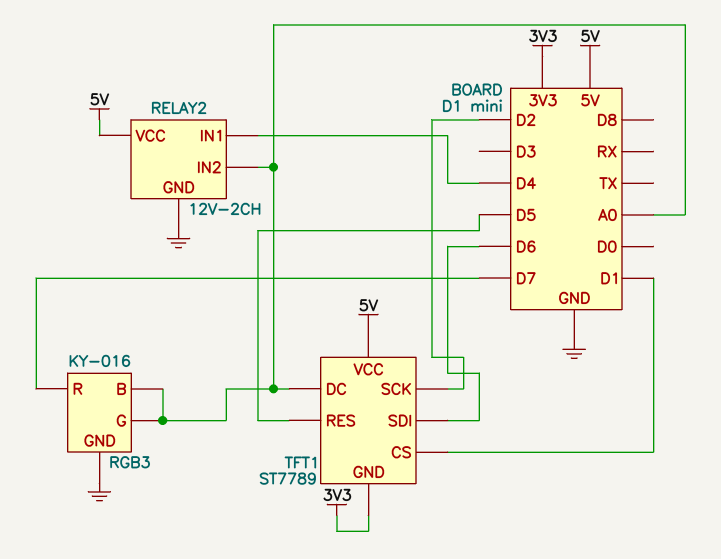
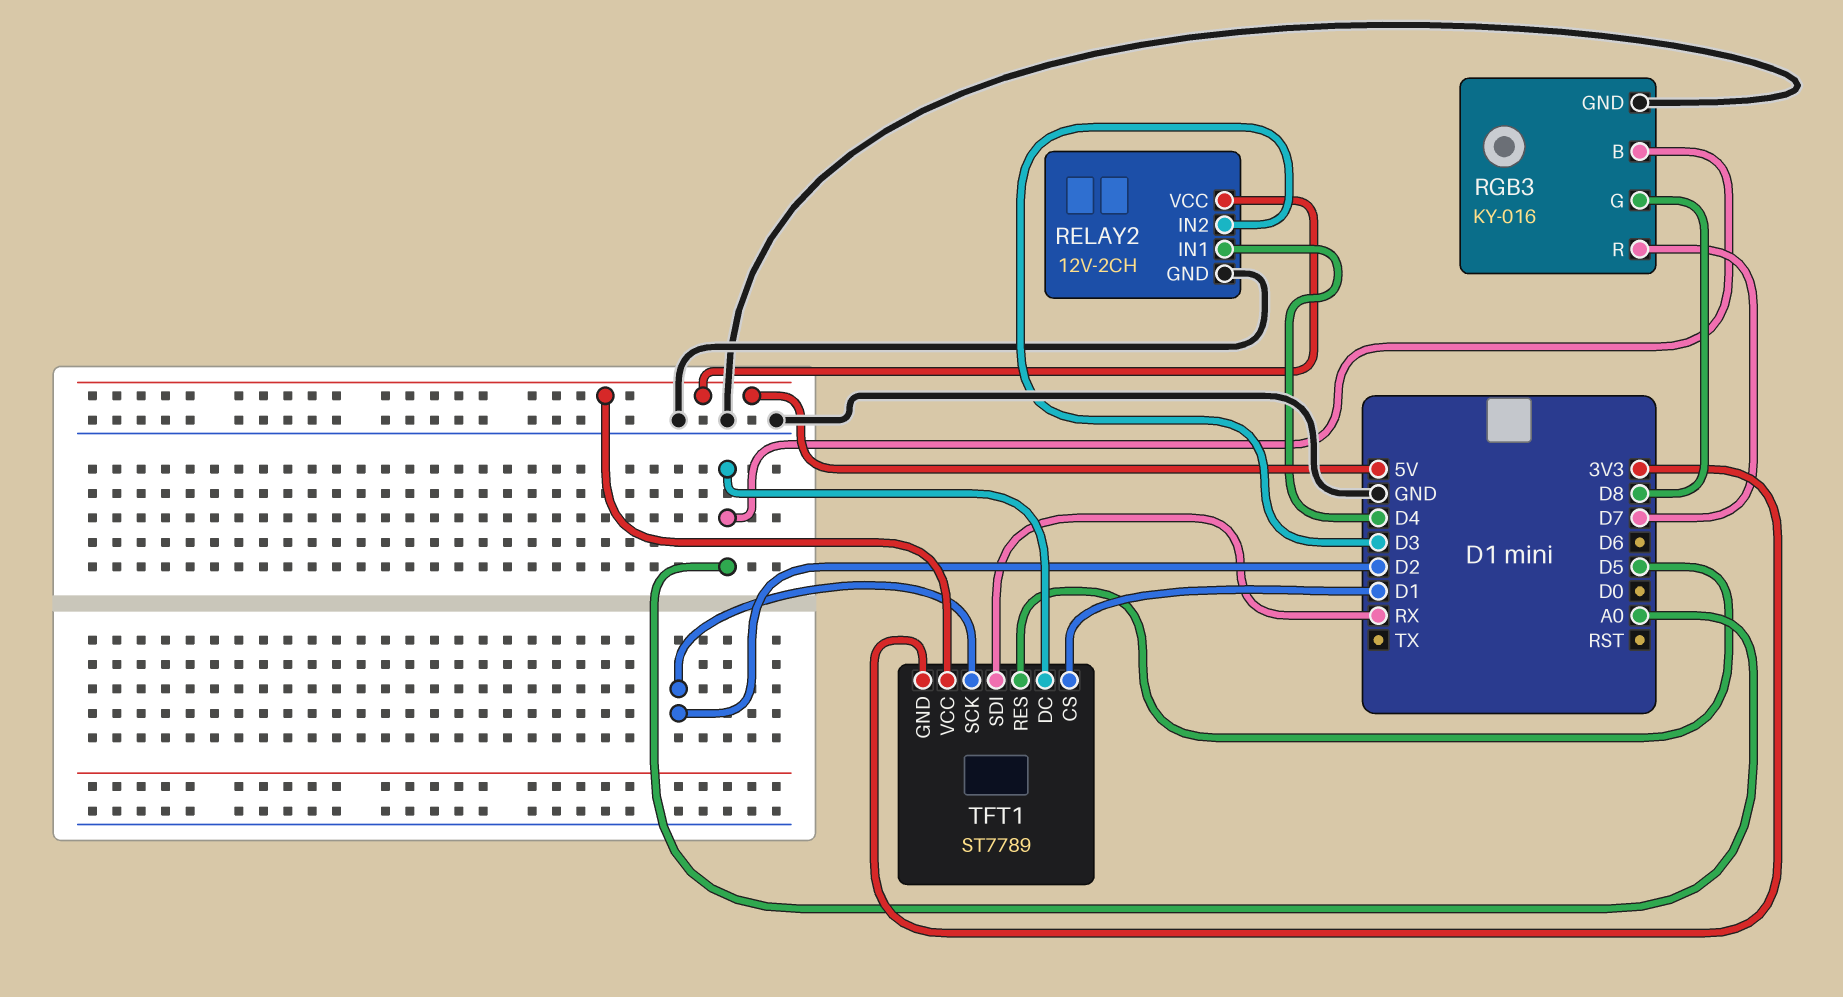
RELAY2 pin IN2: A0 -> D3
RGB3 pin G: A0 -> D8
TFT1 pin SDI: D6 -> RX

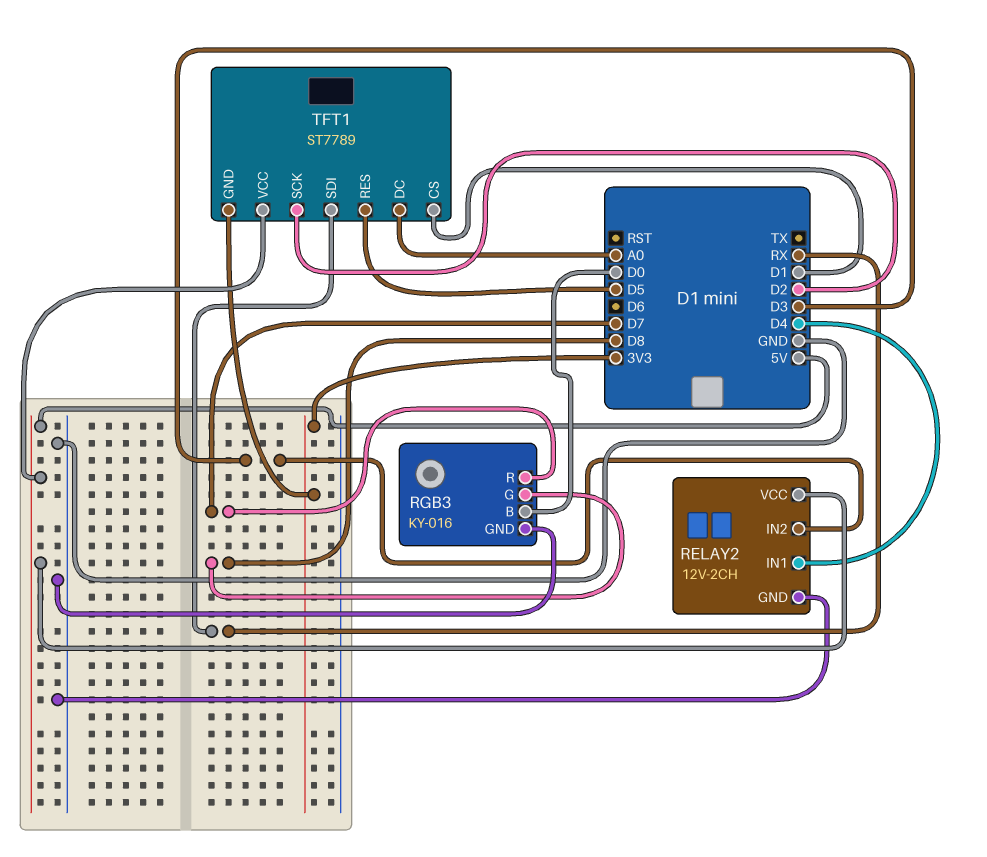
RGB3 pin B: A0 -> D0

